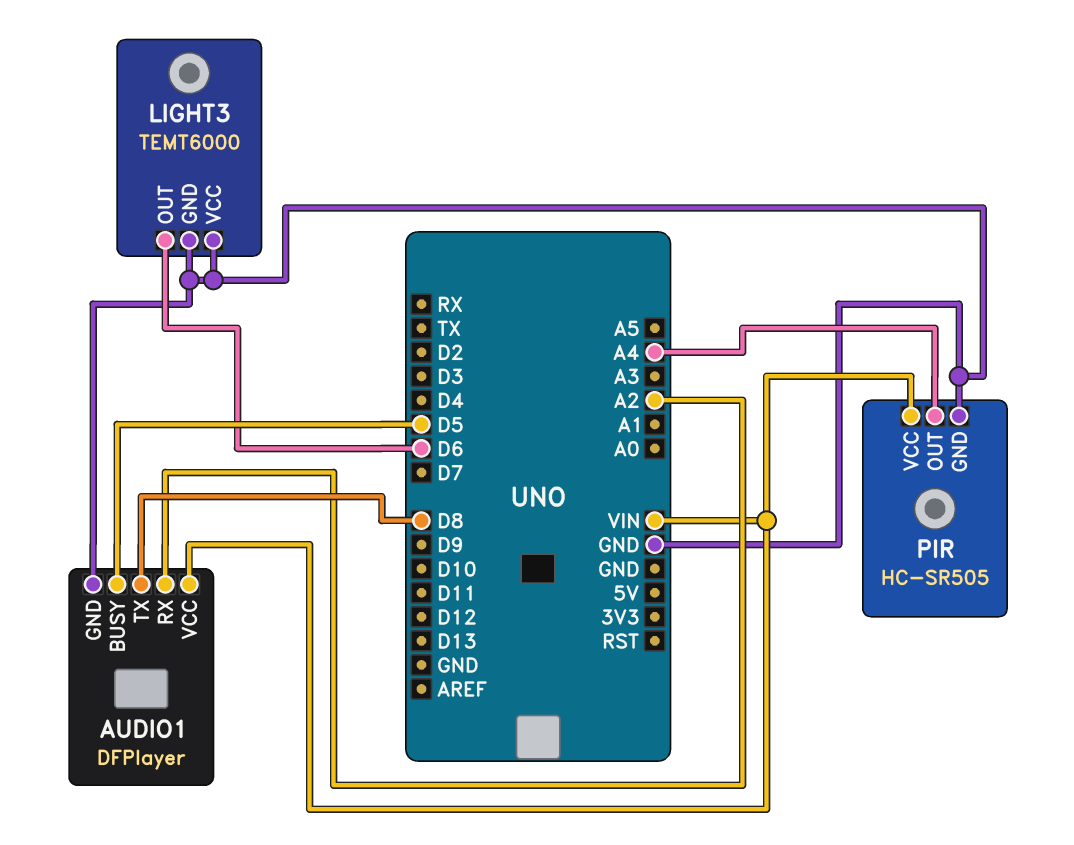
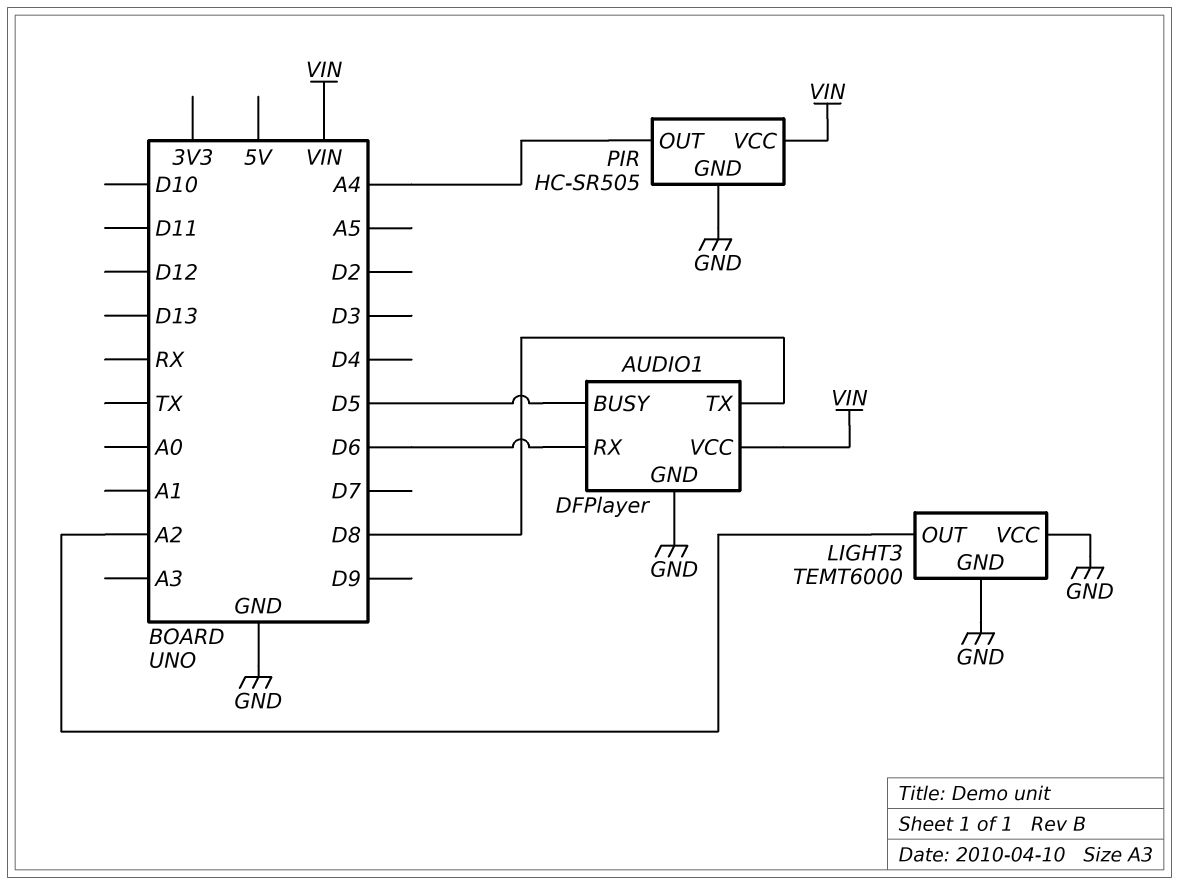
AUDIO1 pin RX: A2 -> D6
LIGHT3 pin OUT: D6 -> A2

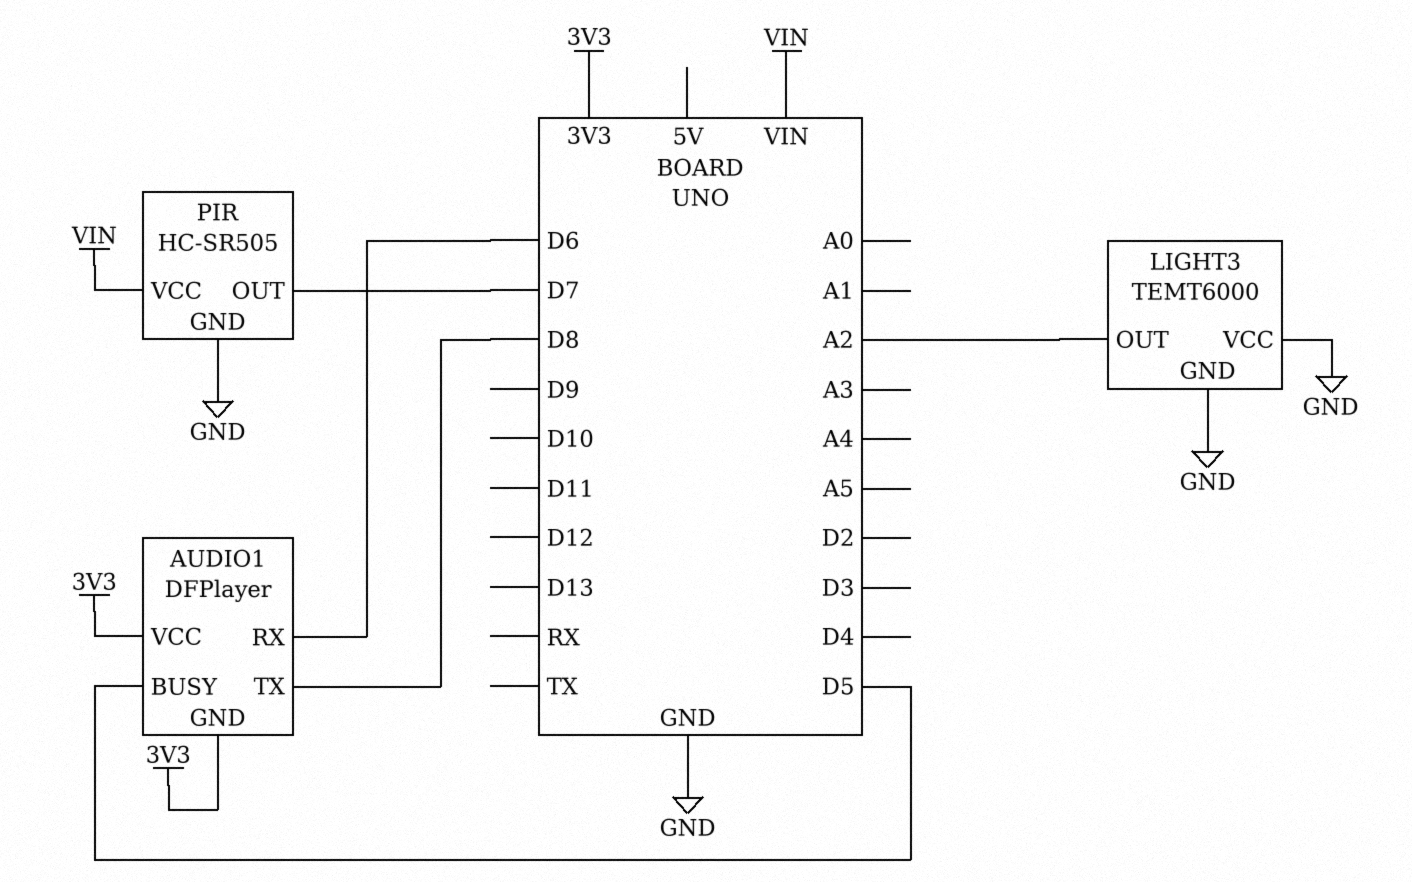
AUDIO1 pin GND: GND -> 3V3
AUDIO1 pin VCC: VIN -> 3V3
PIR pin OUT: A4 -> D7

